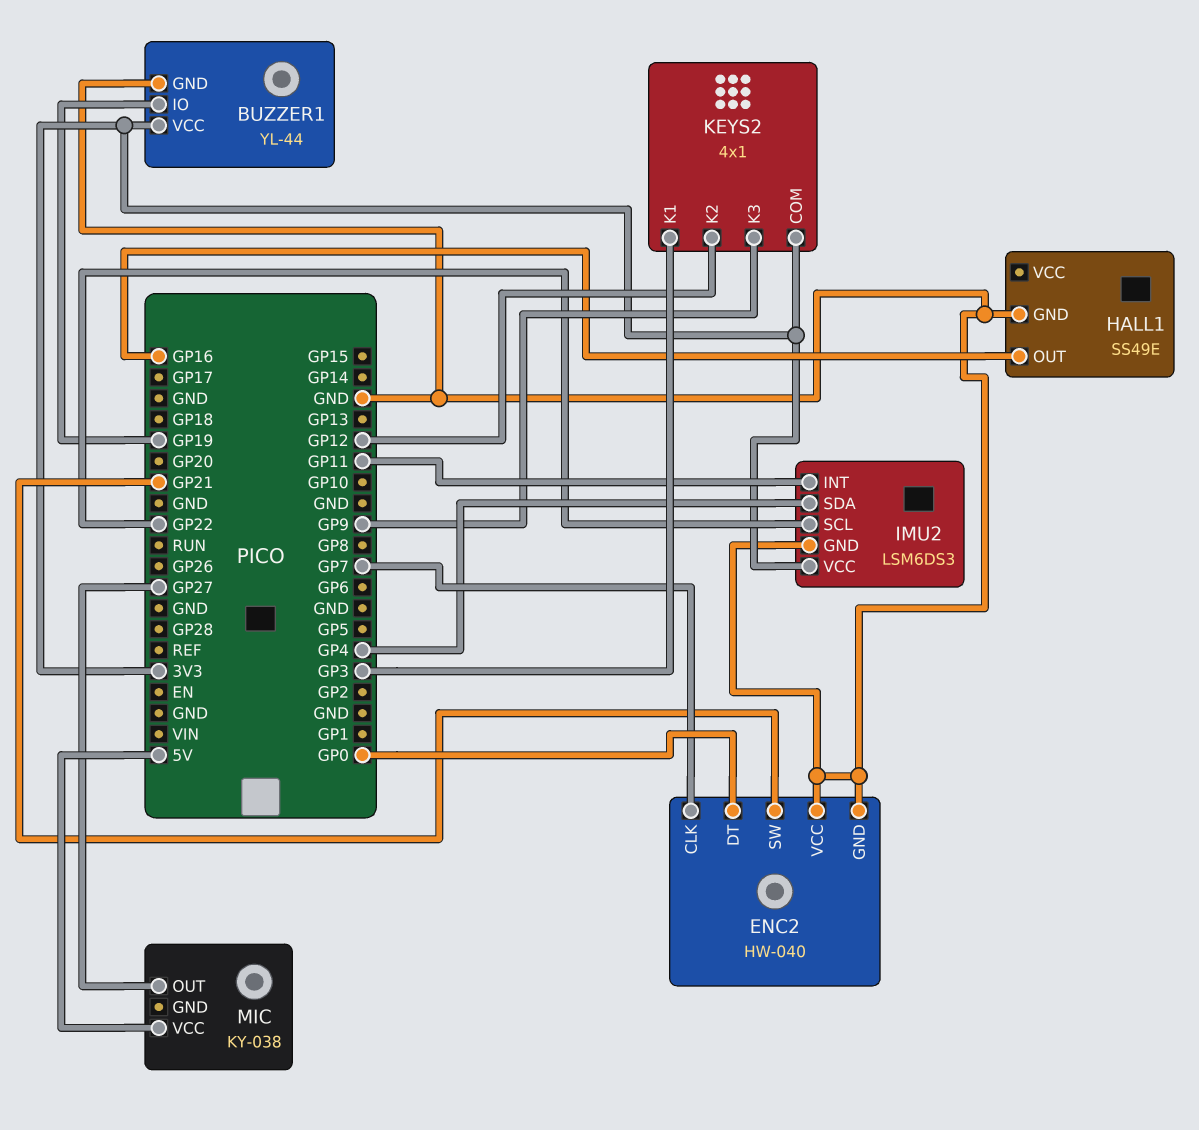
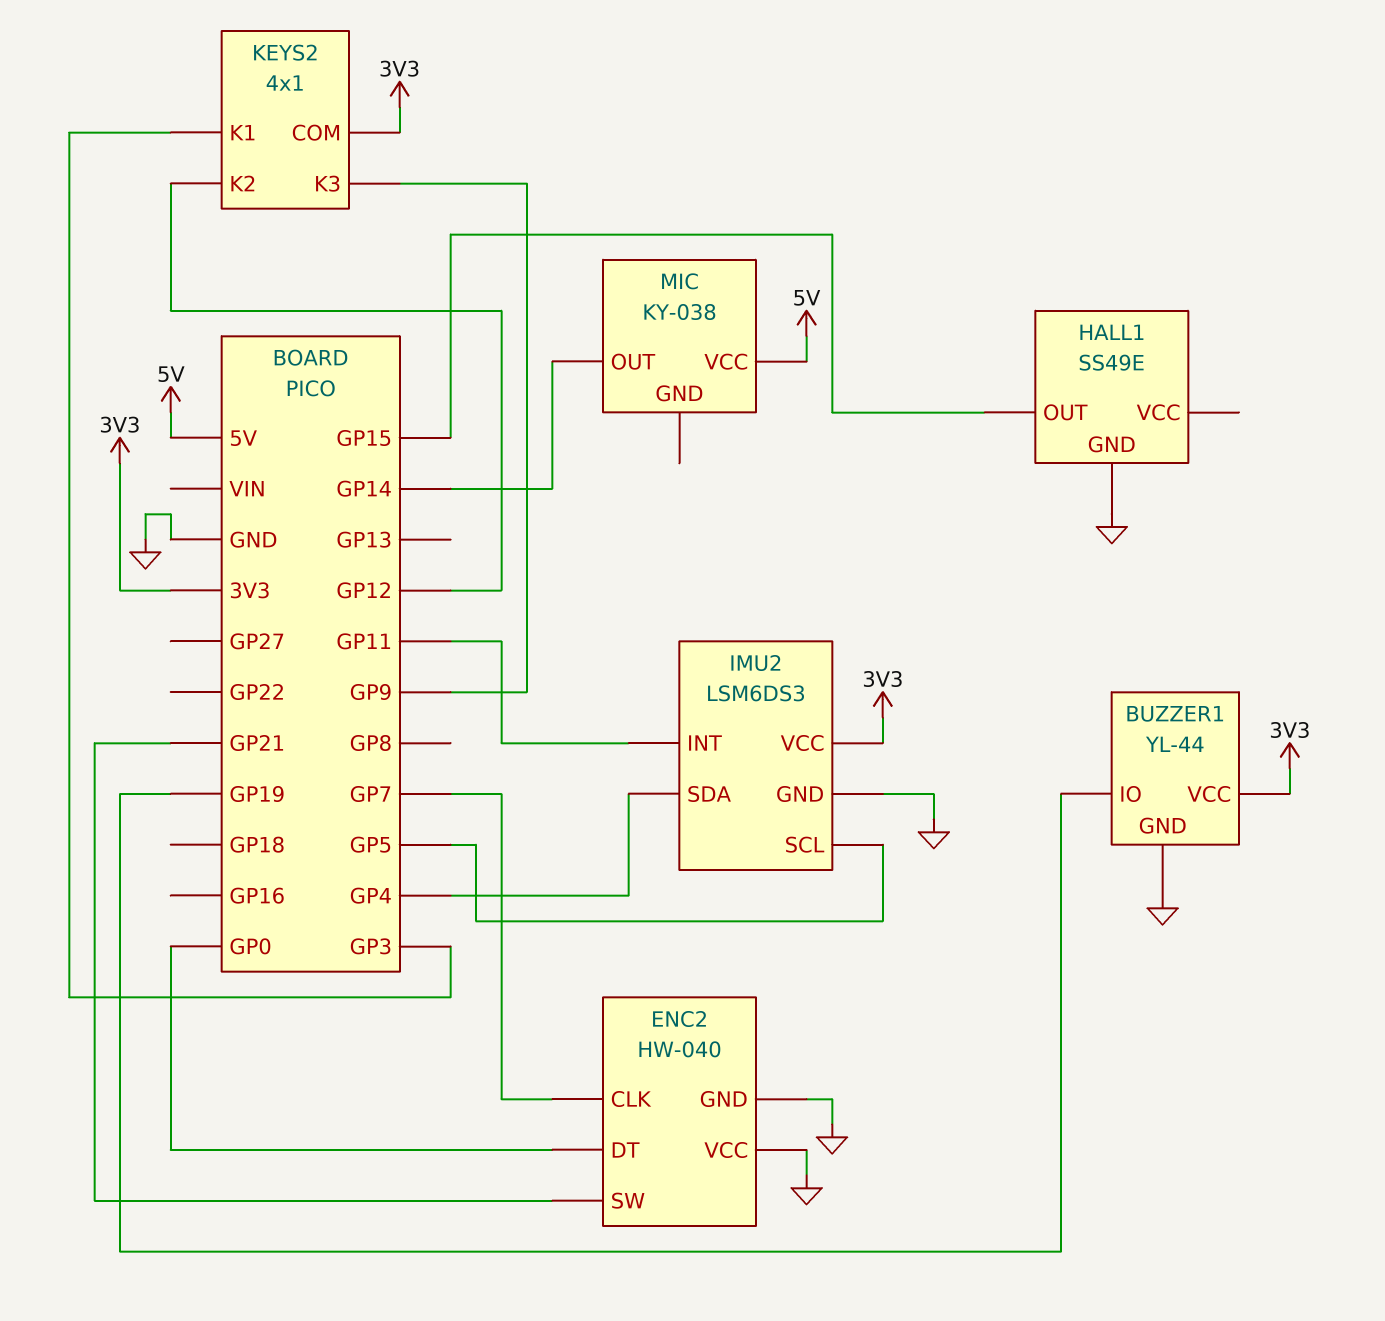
HALL1 pin OUT: GP16 -> GP15
IMU2 pin SCL: GP22 -> GP5
MIC pin OUT: GP27 -> GP14

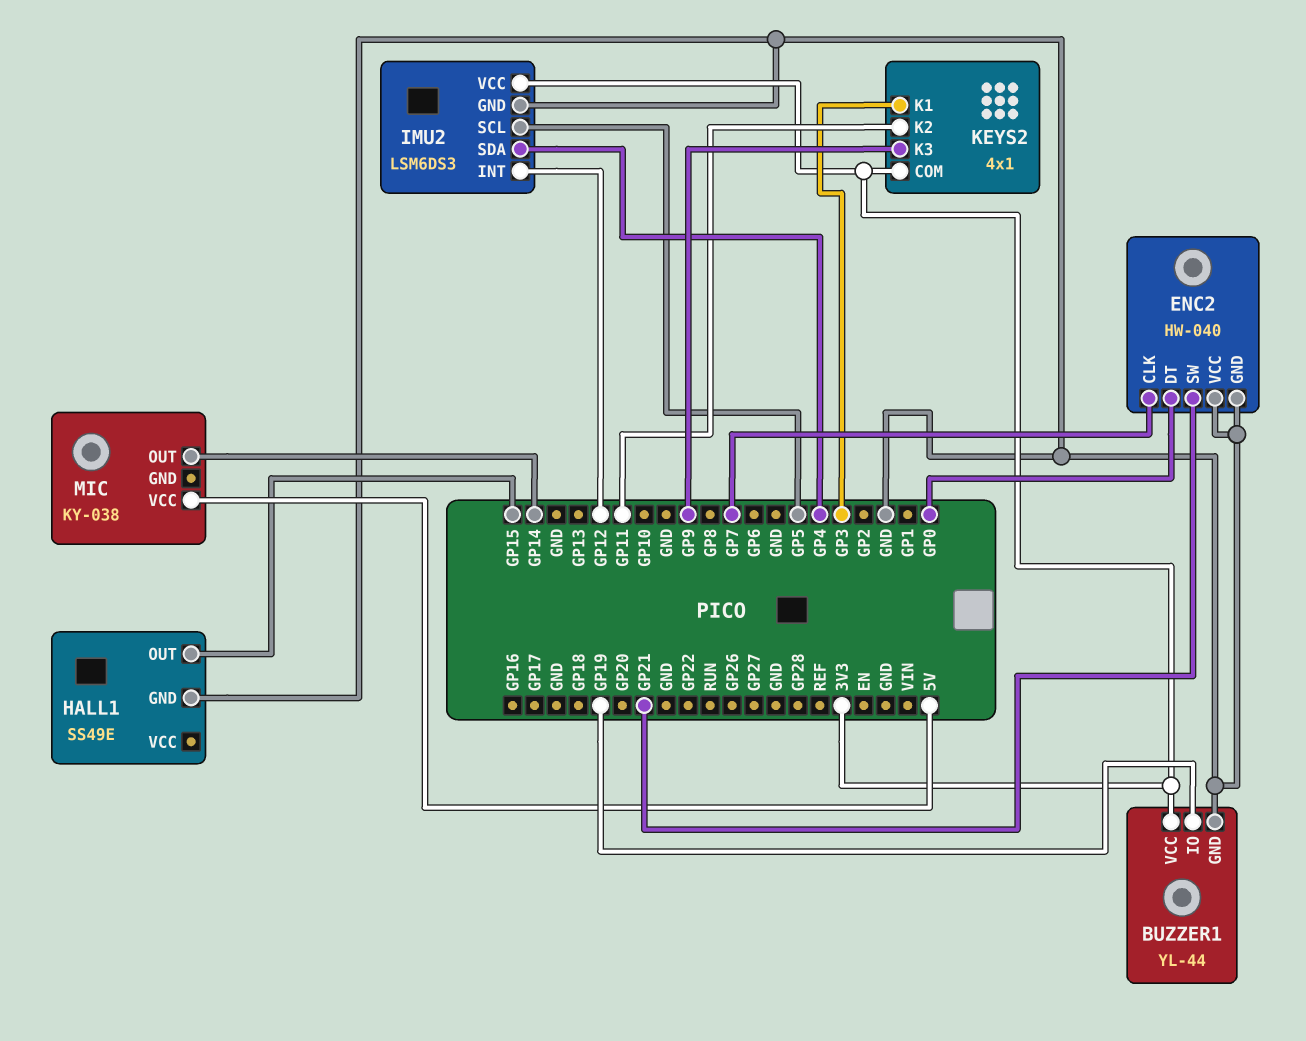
IMU2 pin INT: GP11 -> GP12
KEYS2 pin K2: GP12 -> GP11

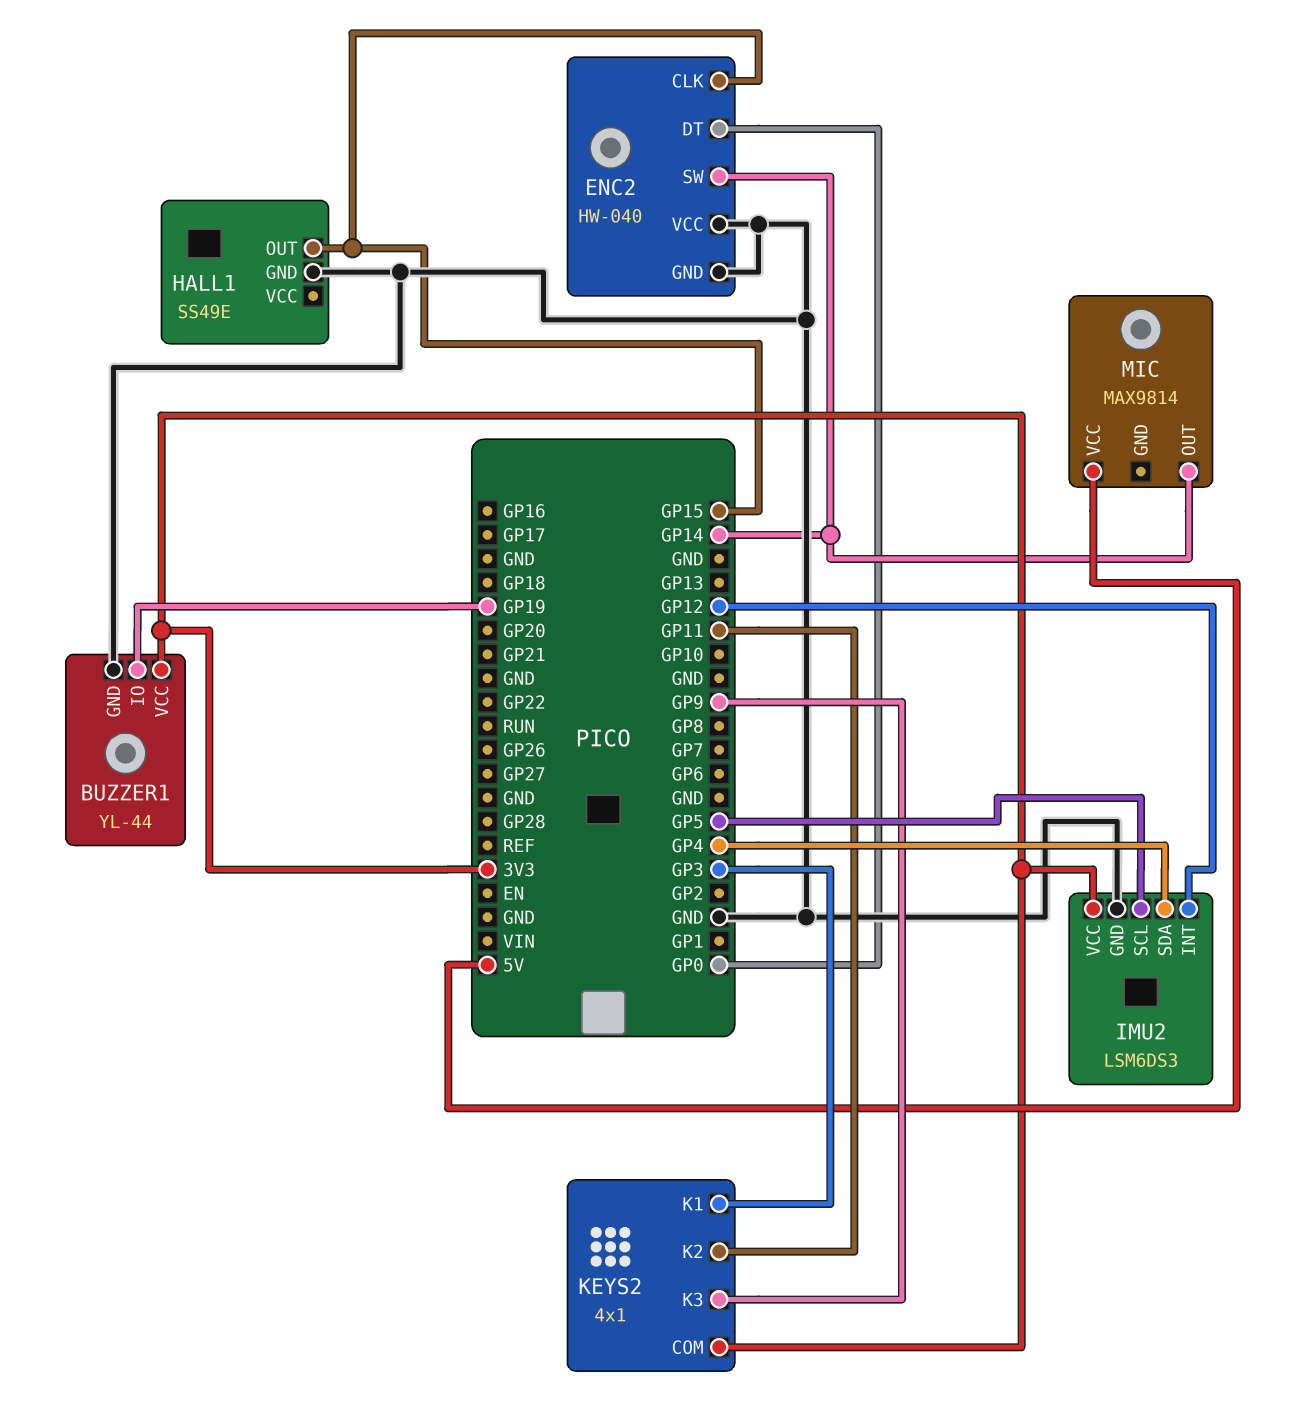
ENC2 pin CLK: GP7 -> GP15
ENC2 pin SW: GP21 -> GP14
MIC: KY-038 -> MAX9814

